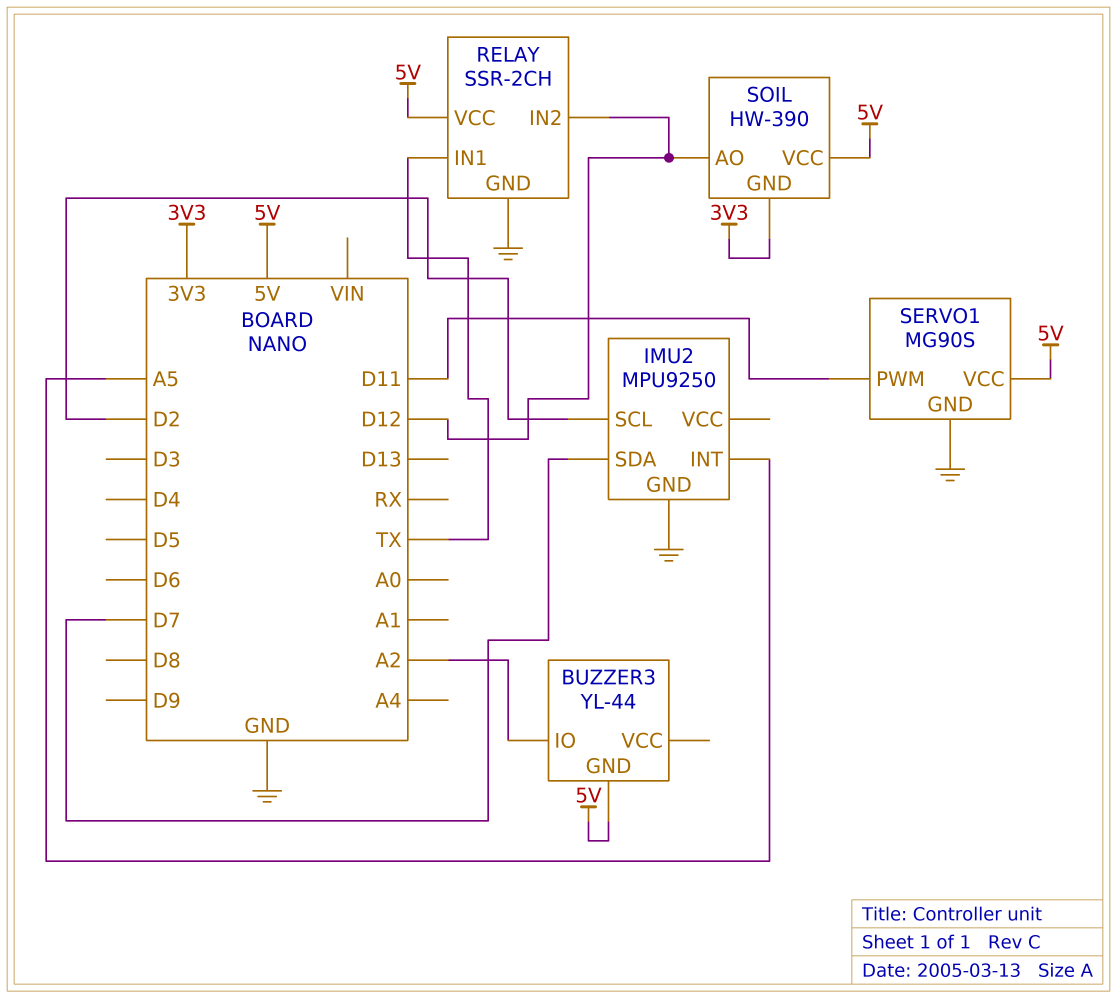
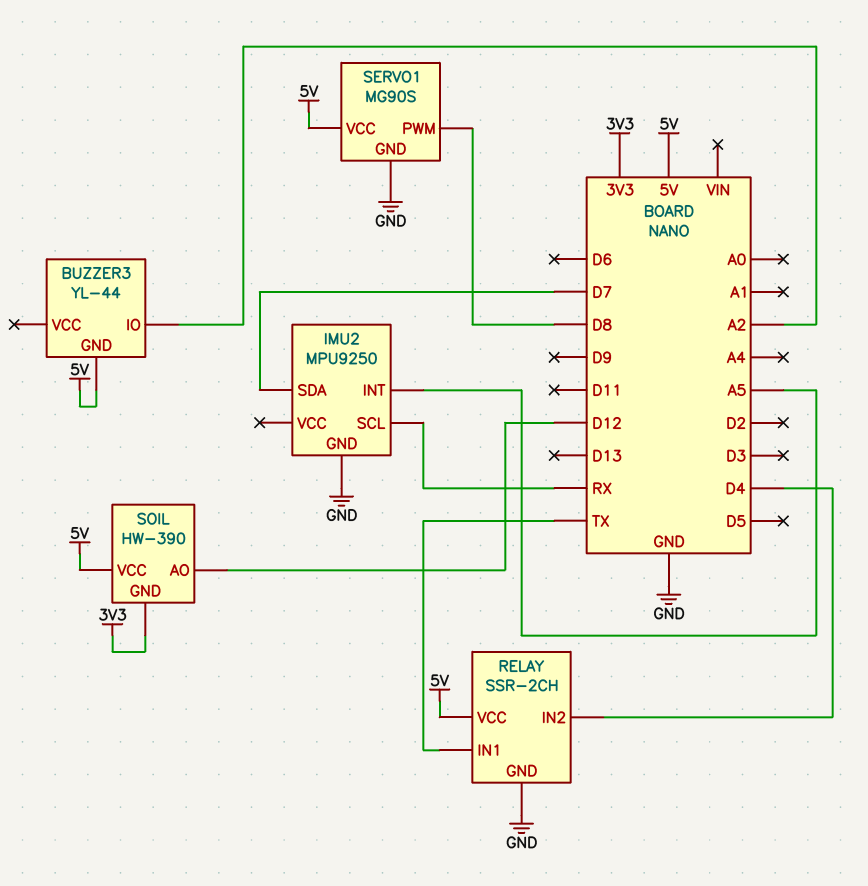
IMU2 pin SCL: D2 -> RX
RELAY pin IN2: D12 -> D4
SERVO1 pin PWM: D11 -> D8

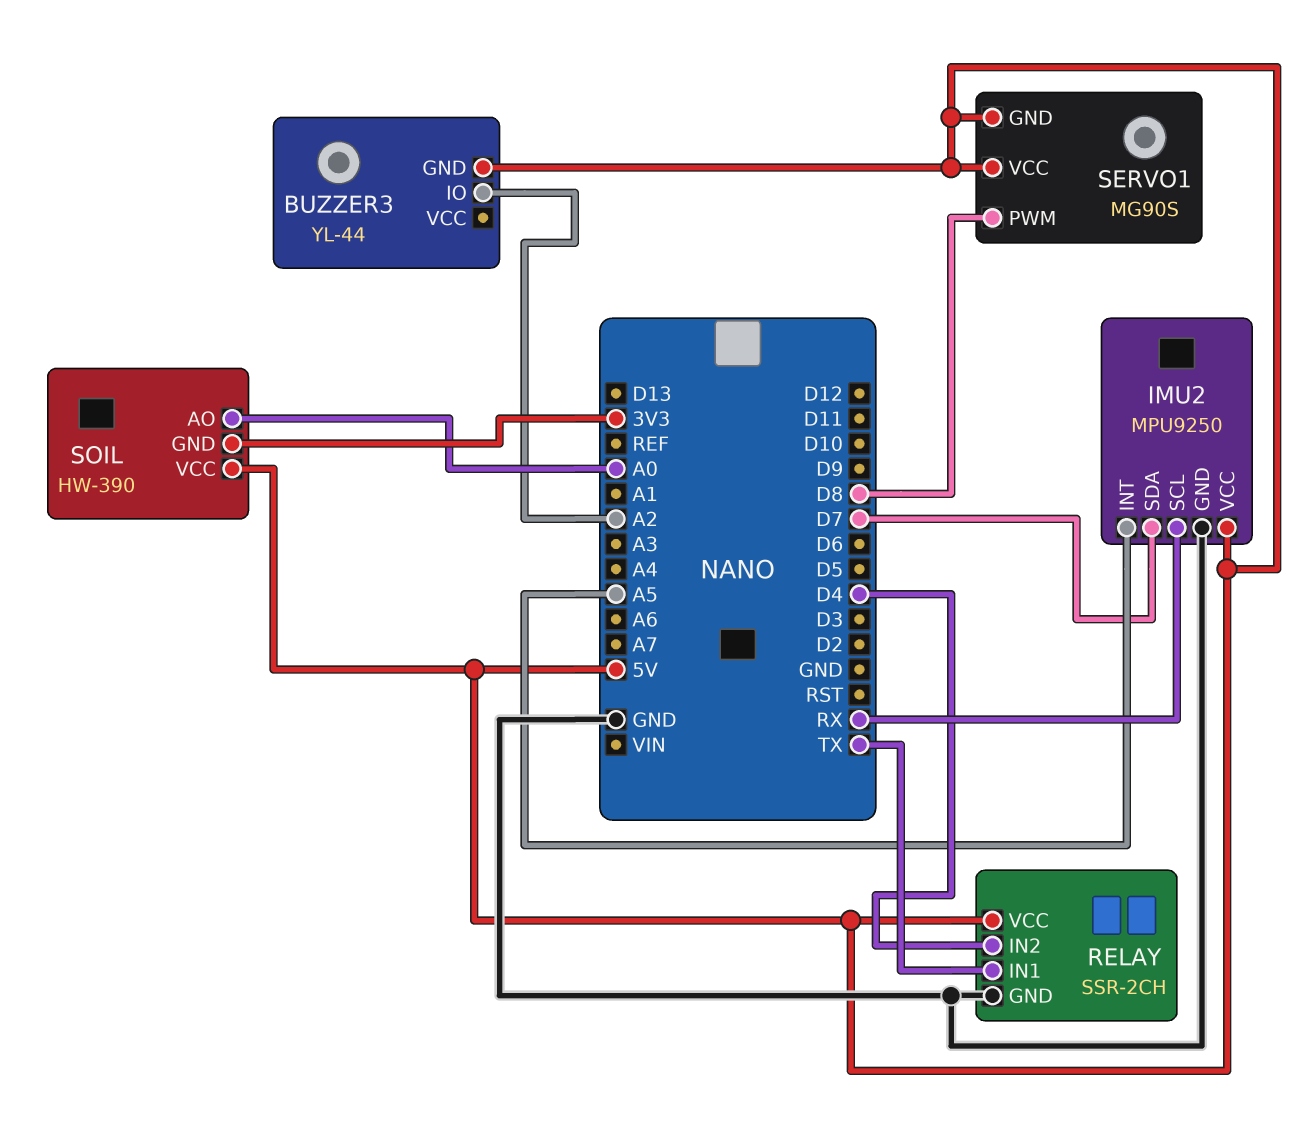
IMU2 pin VCC: none -> 5V
SERVO1 pin GND: GND -> 5V
SOIL pin AO: D12 -> A0

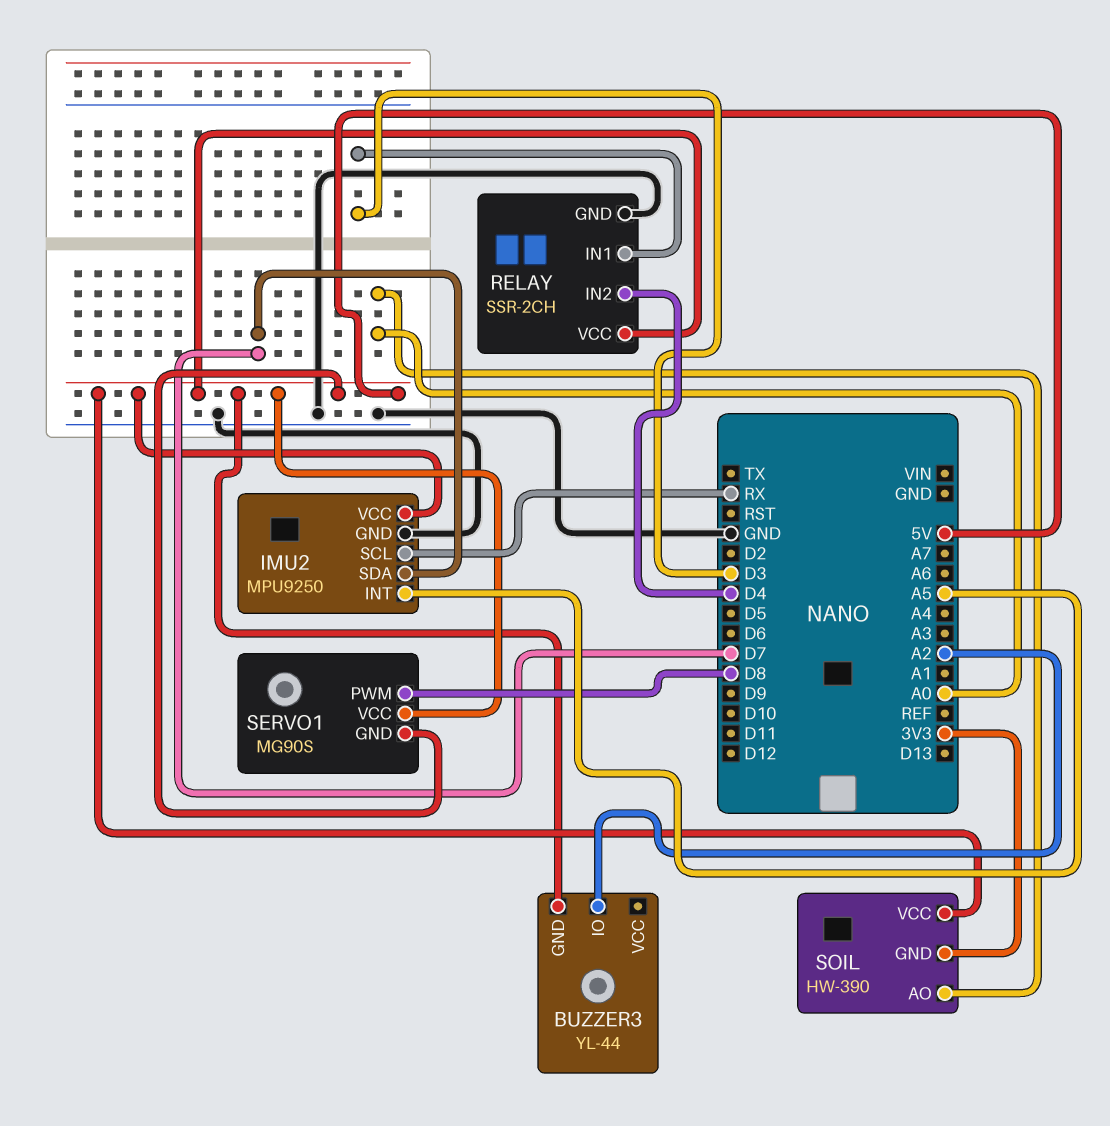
RELAY pin IN1: TX -> D3

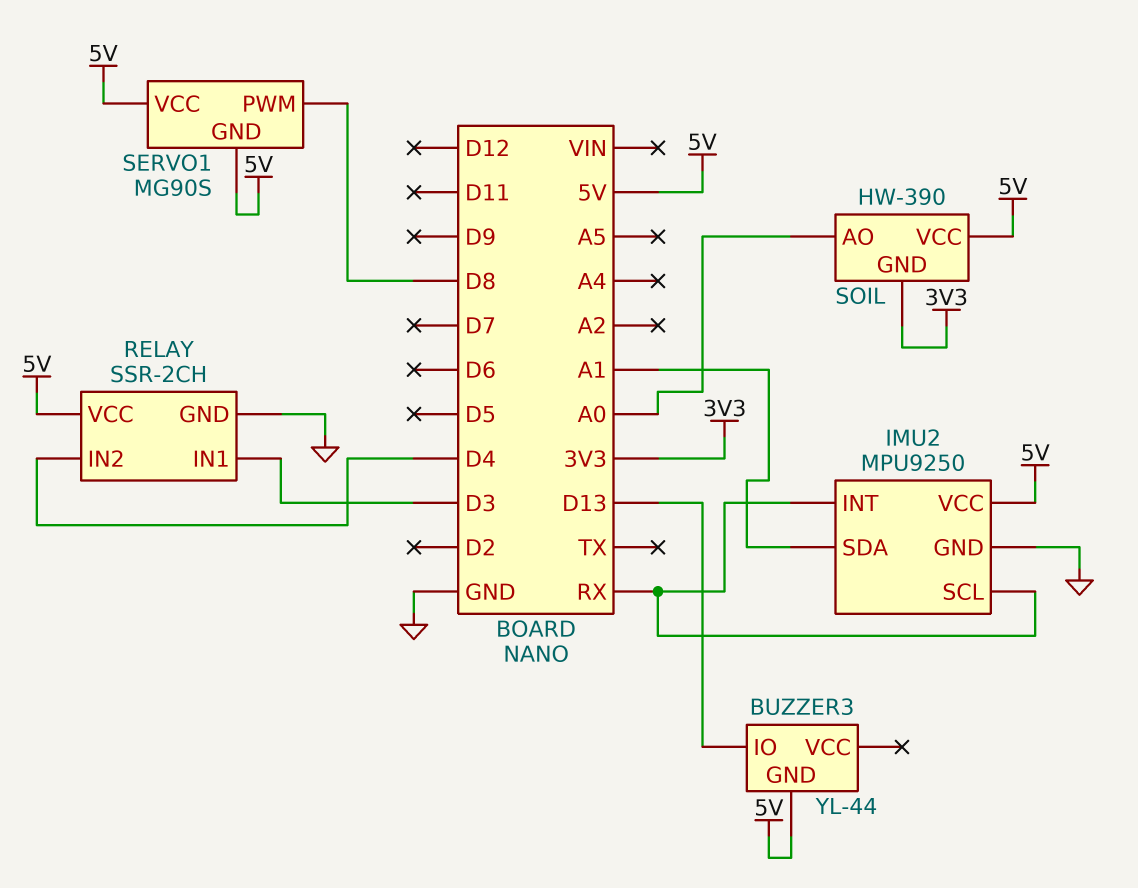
BUZZER3 pin IO: A2 -> D13
IMU2 pin INT: A5 -> RX
IMU2 pin SDA: D7 -> A1

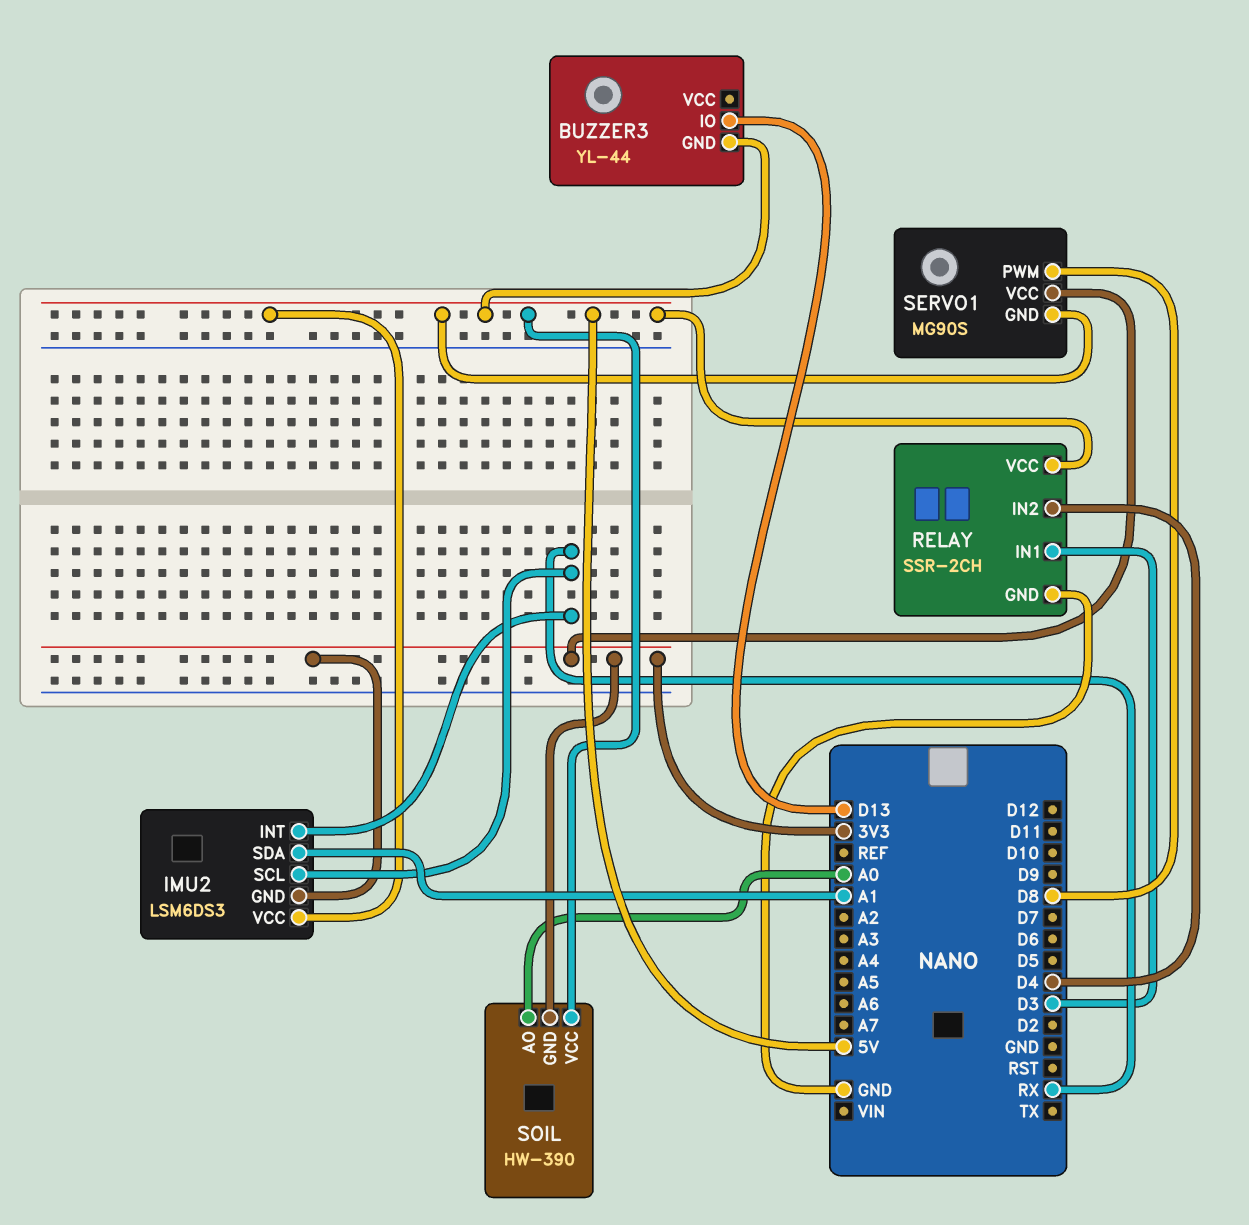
IMU2: MPU9250 -> LSM6DS3
IMU2 pin GND: GND -> 3V3
SERVO1 pin VCC: 5V -> 3V3

